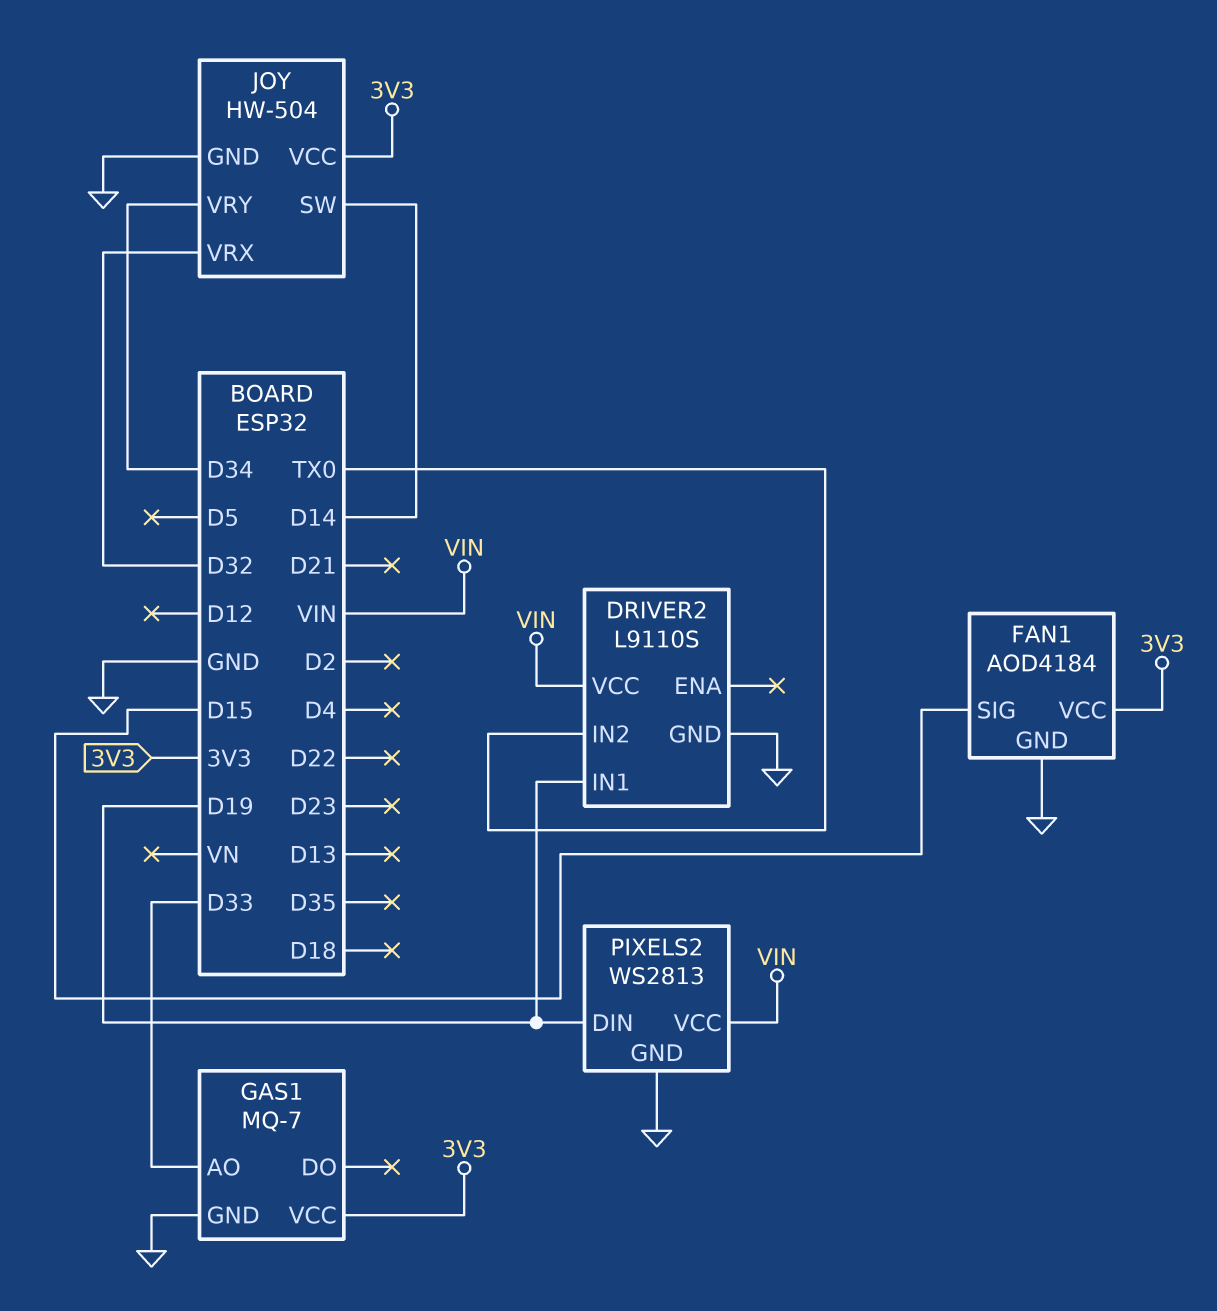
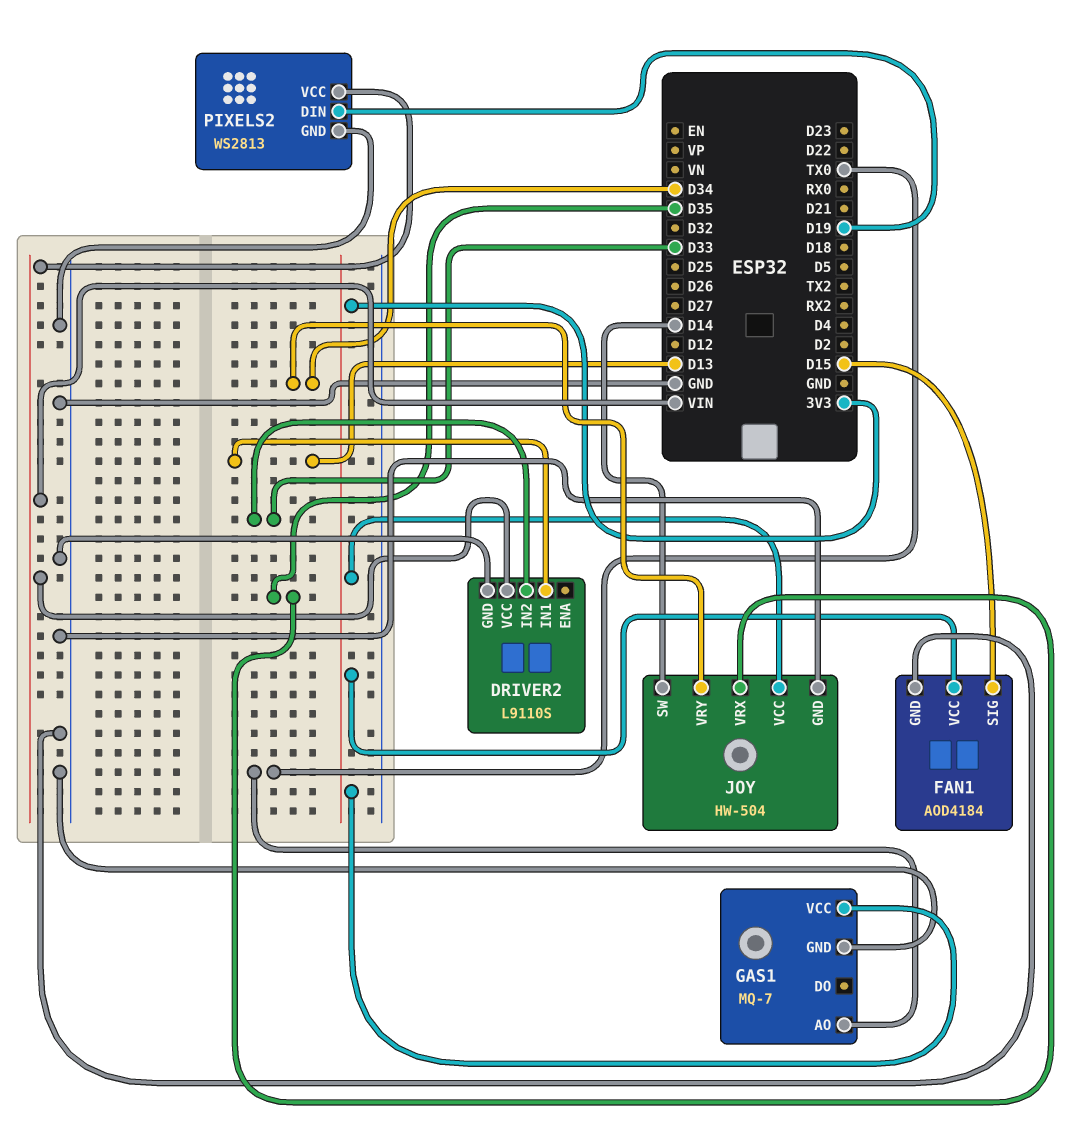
DRIVER2 pin IN1: D19 -> D13
DRIVER2 pin IN2: TX0 -> D33
GAS1 pin AO: D33 -> TX0
JOY pin VRX: D32 -> D35

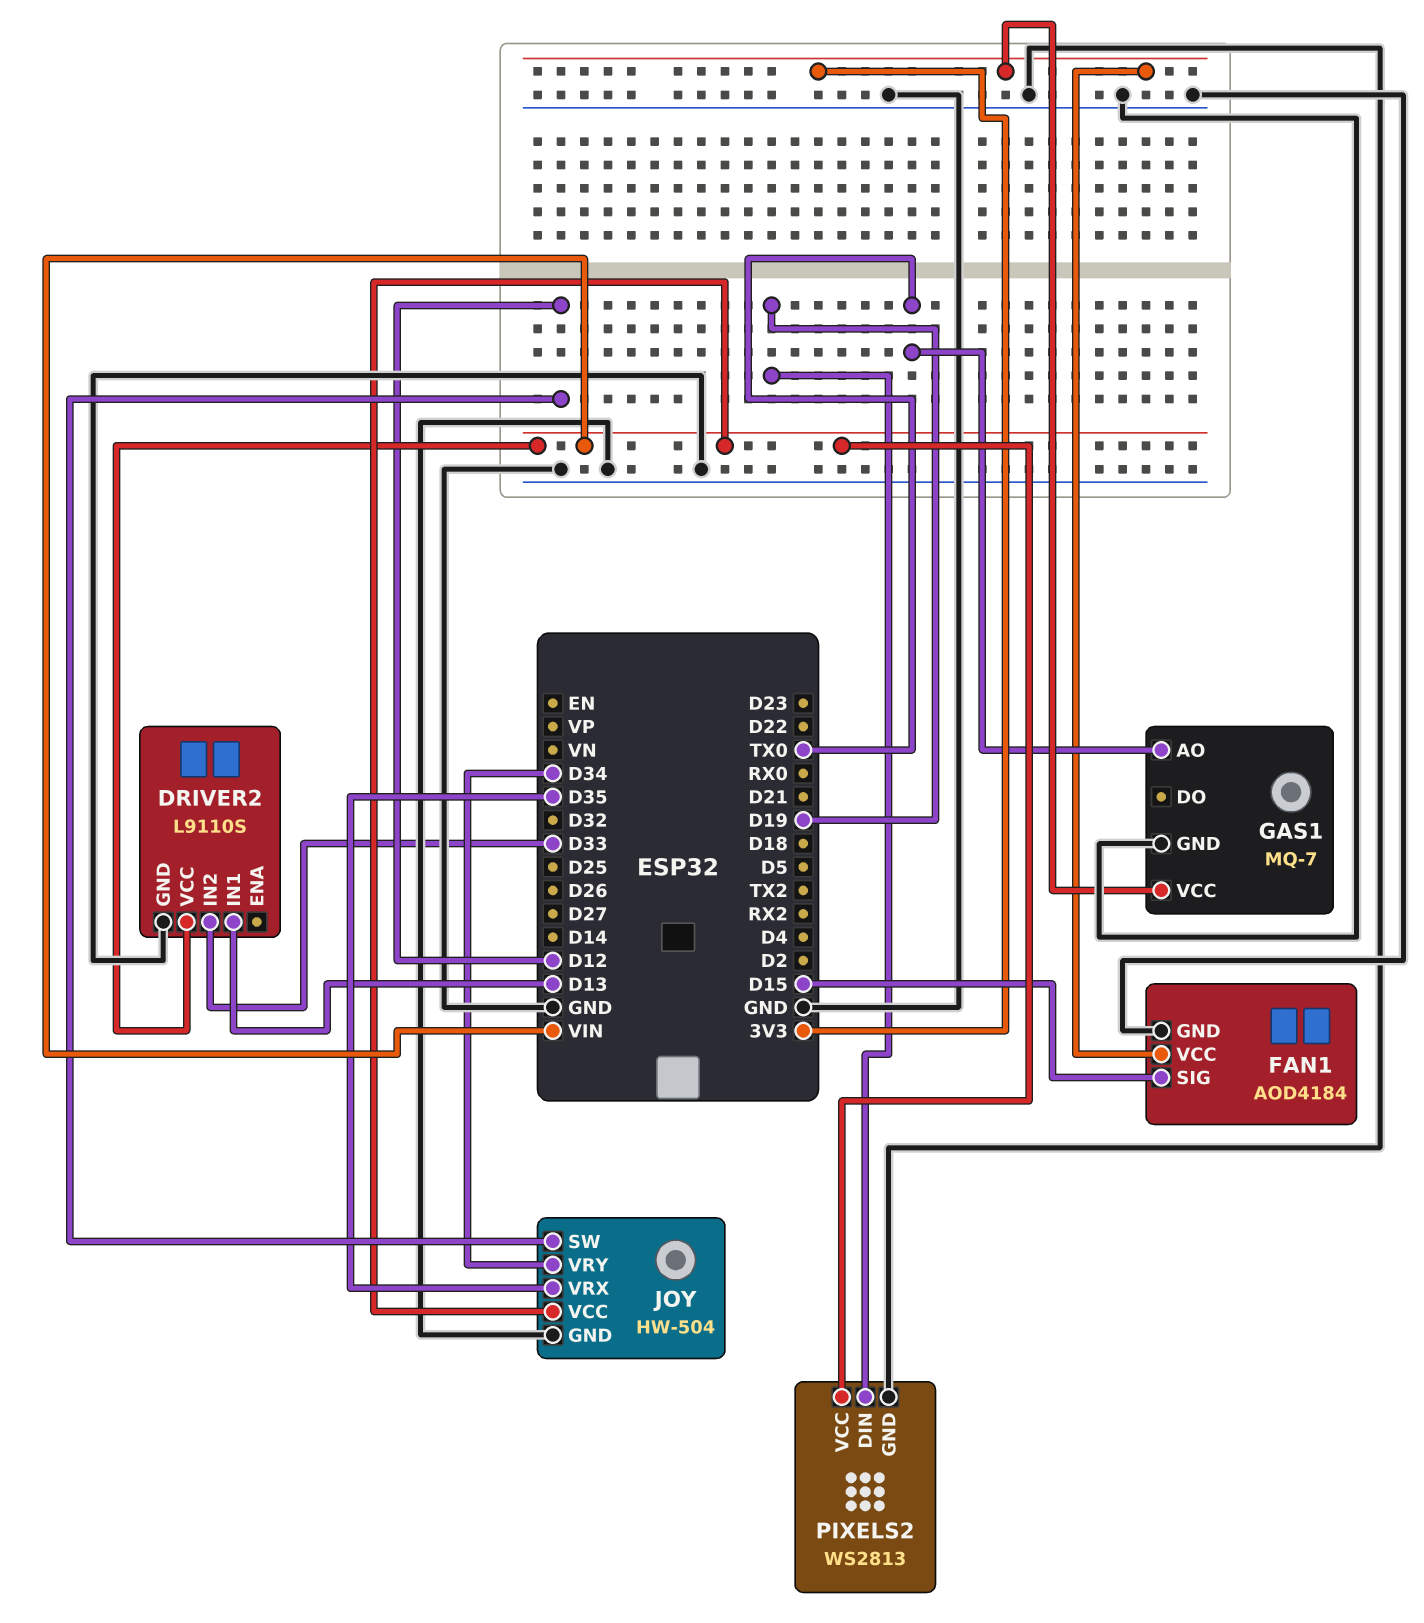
JOY pin SW: D14 -> D12
JOY pin VCC: 3V3 -> VIN

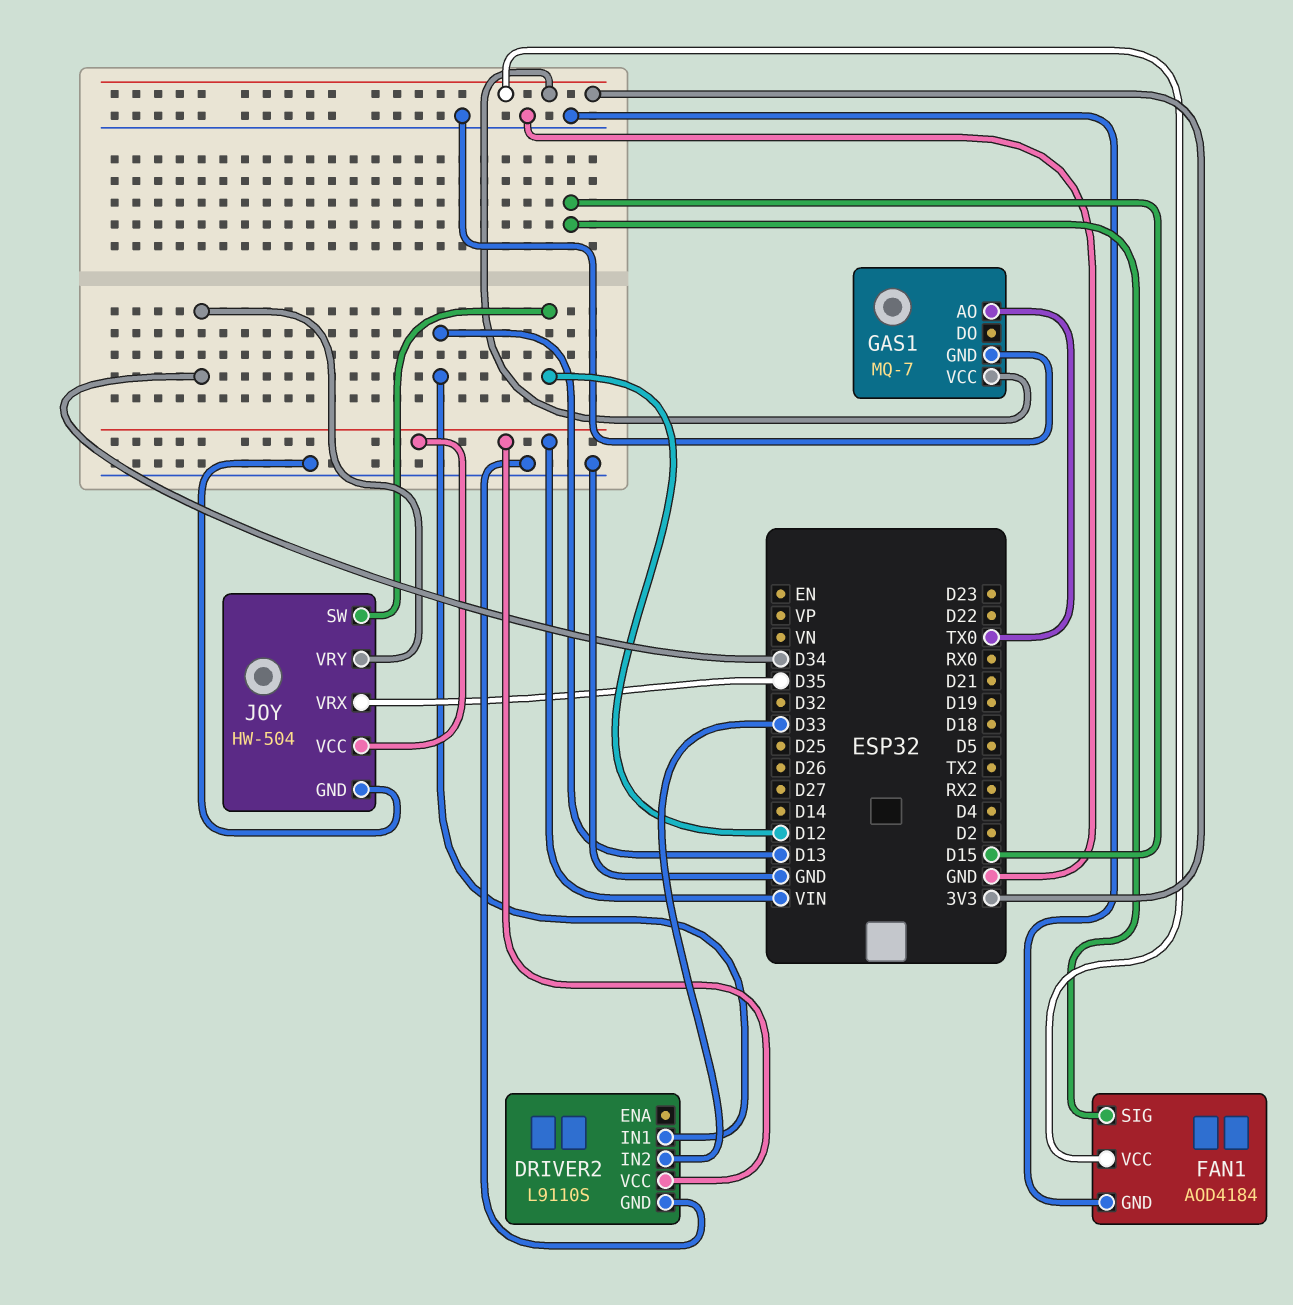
PIXELS2: WS2813 -> none
PIXELS2 pin DIN: D19 -> none
PIXELS2 pin GND: GND -> none
PIXELS2 pin VCC: VIN -> none

